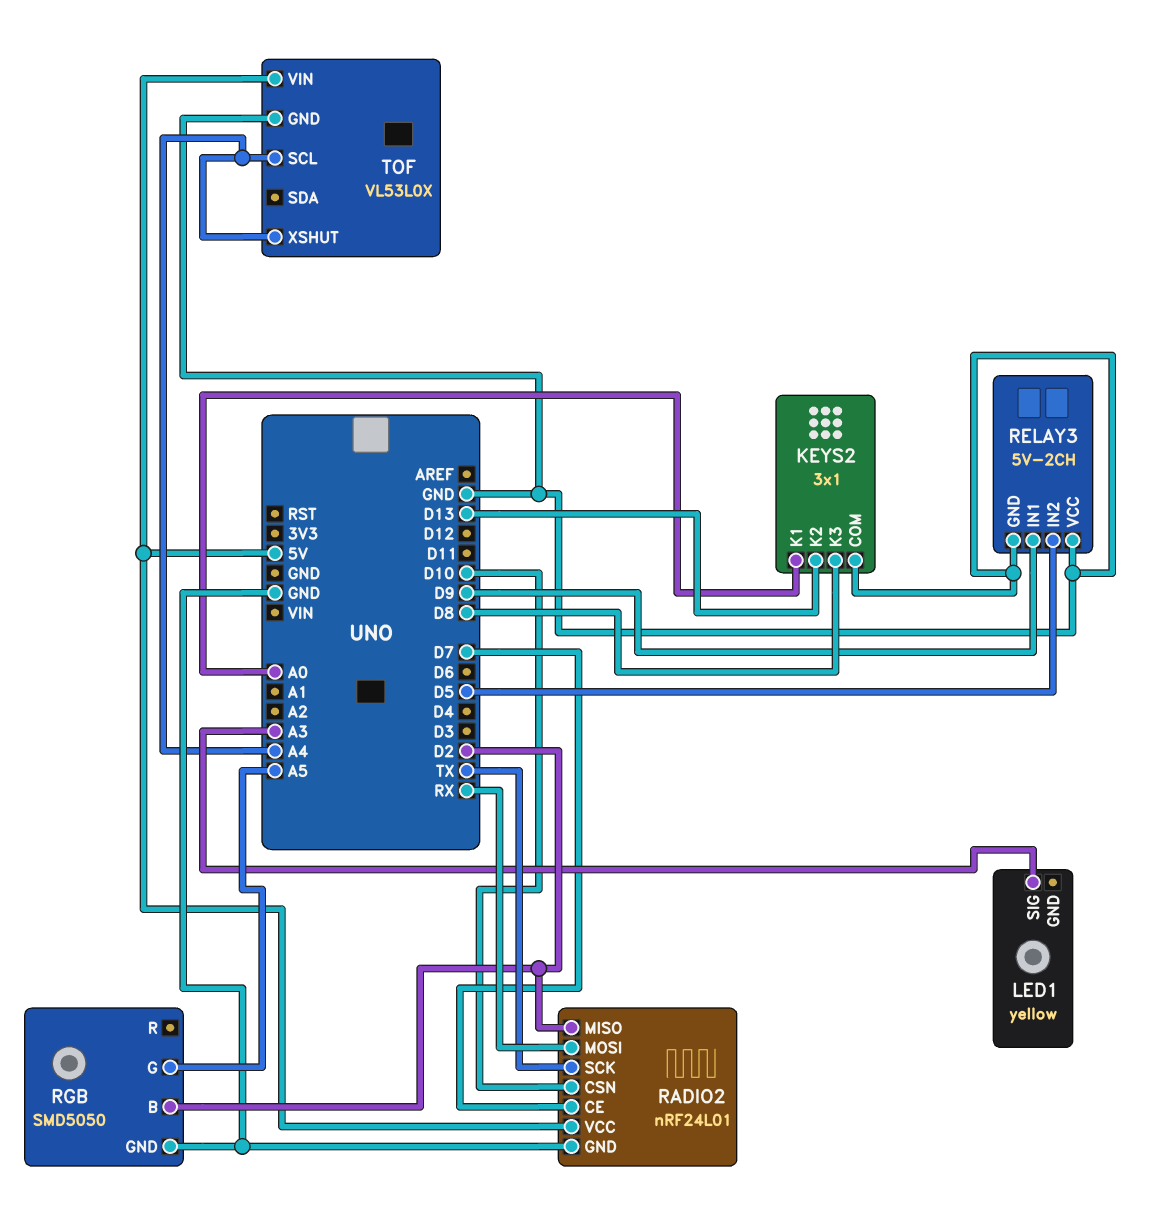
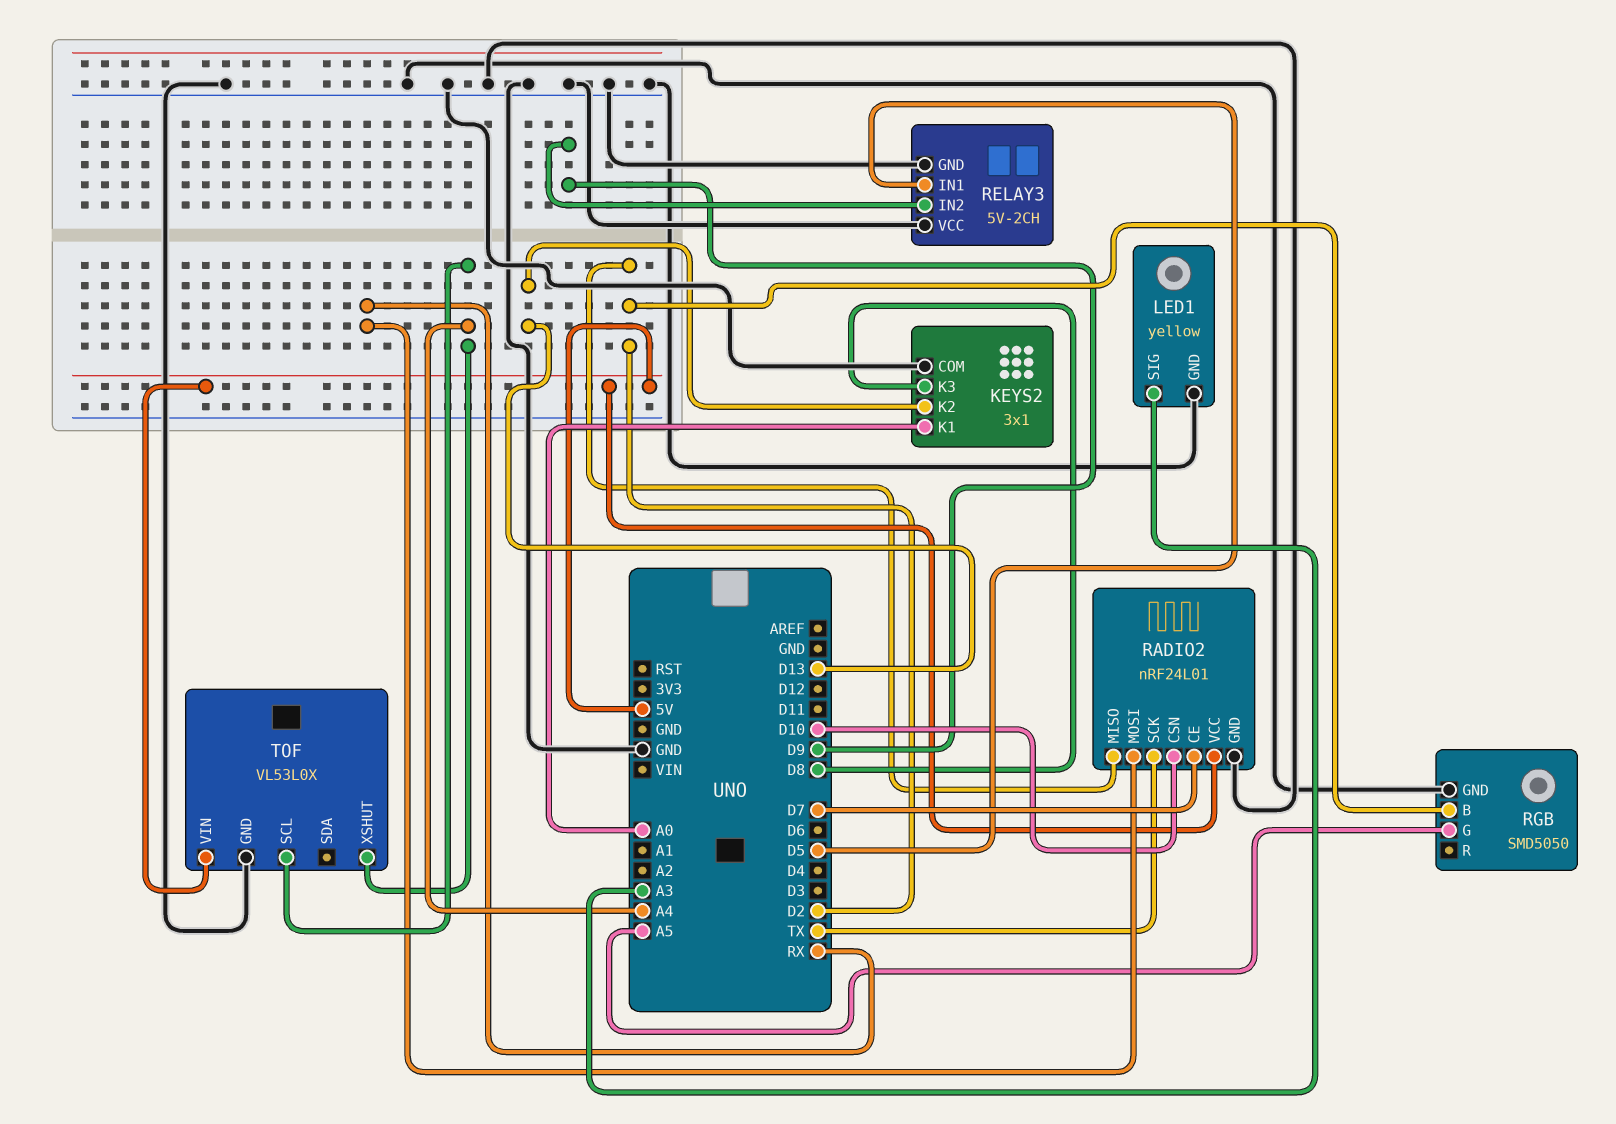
LED1 pin GND: none -> GND
RELAY3 pin IN1: D9 -> D5
RELAY3 pin IN2: D5 -> D9

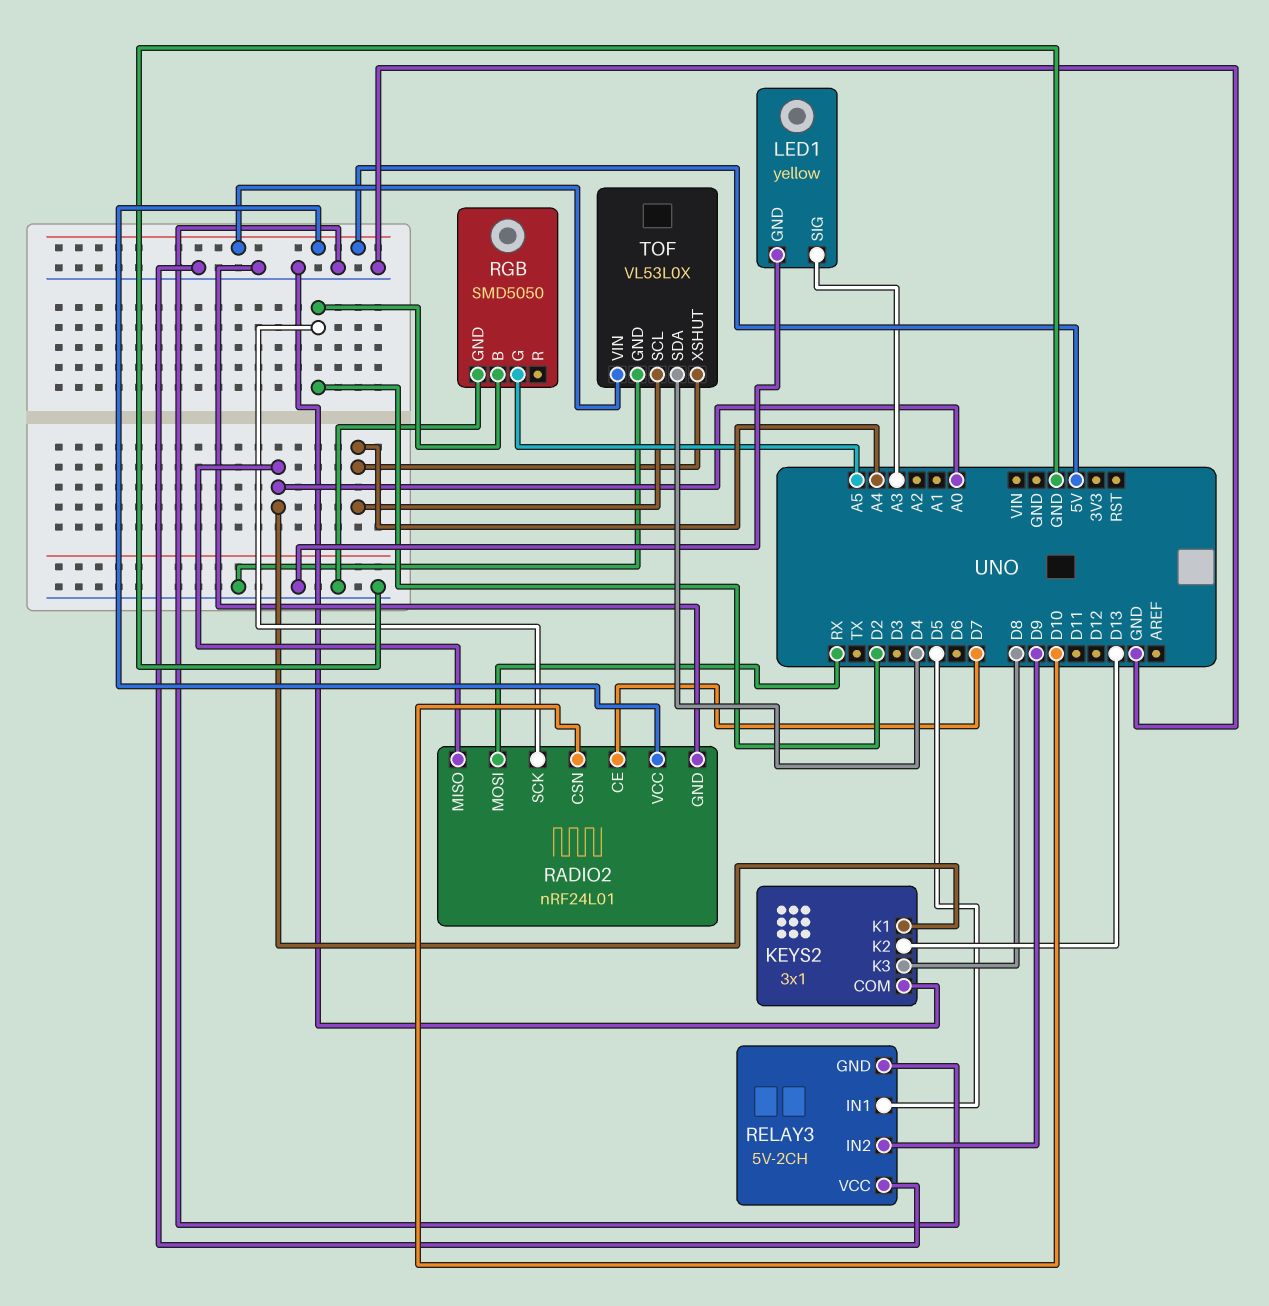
RADIO2 pin MISO: D2 -> A0
RADIO2 pin SCK: TX -> D2
TOF pin SDA: none -> D4

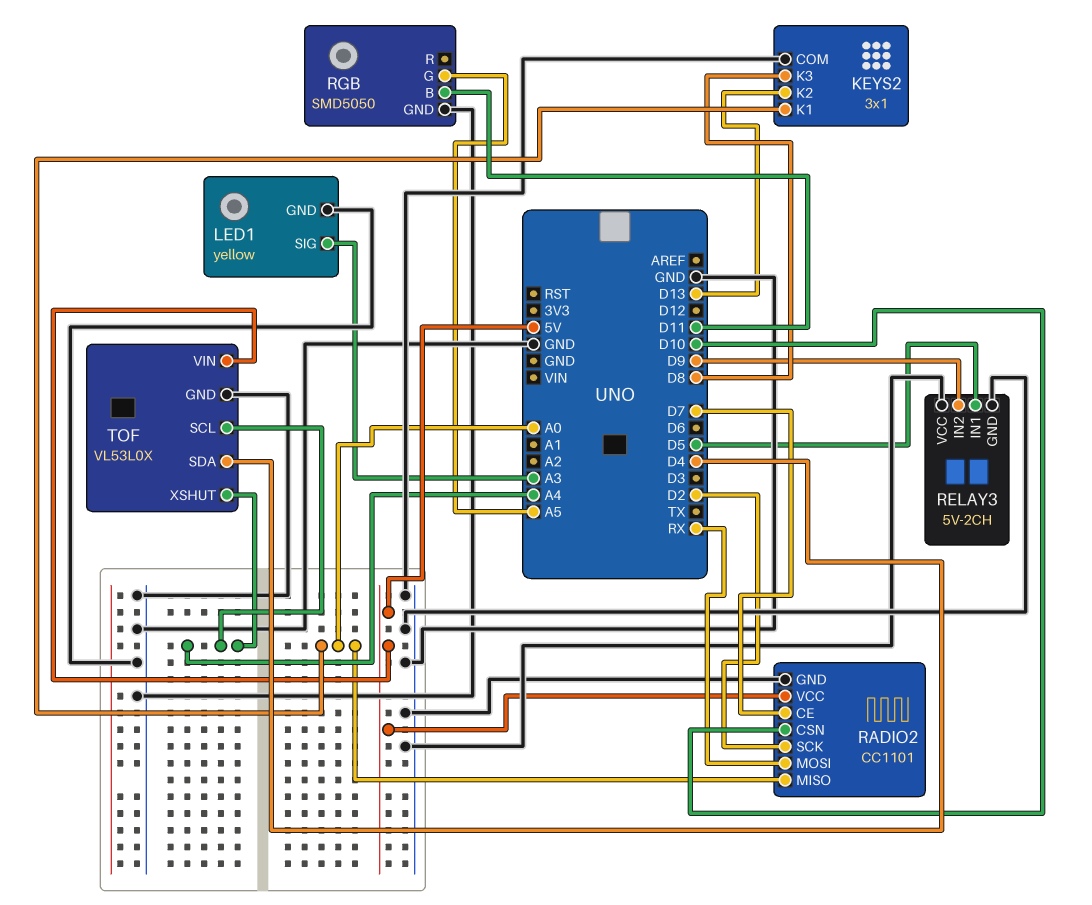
RADIO2: nRF24L01 -> CC1101
RGB pin B: D2 -> D11

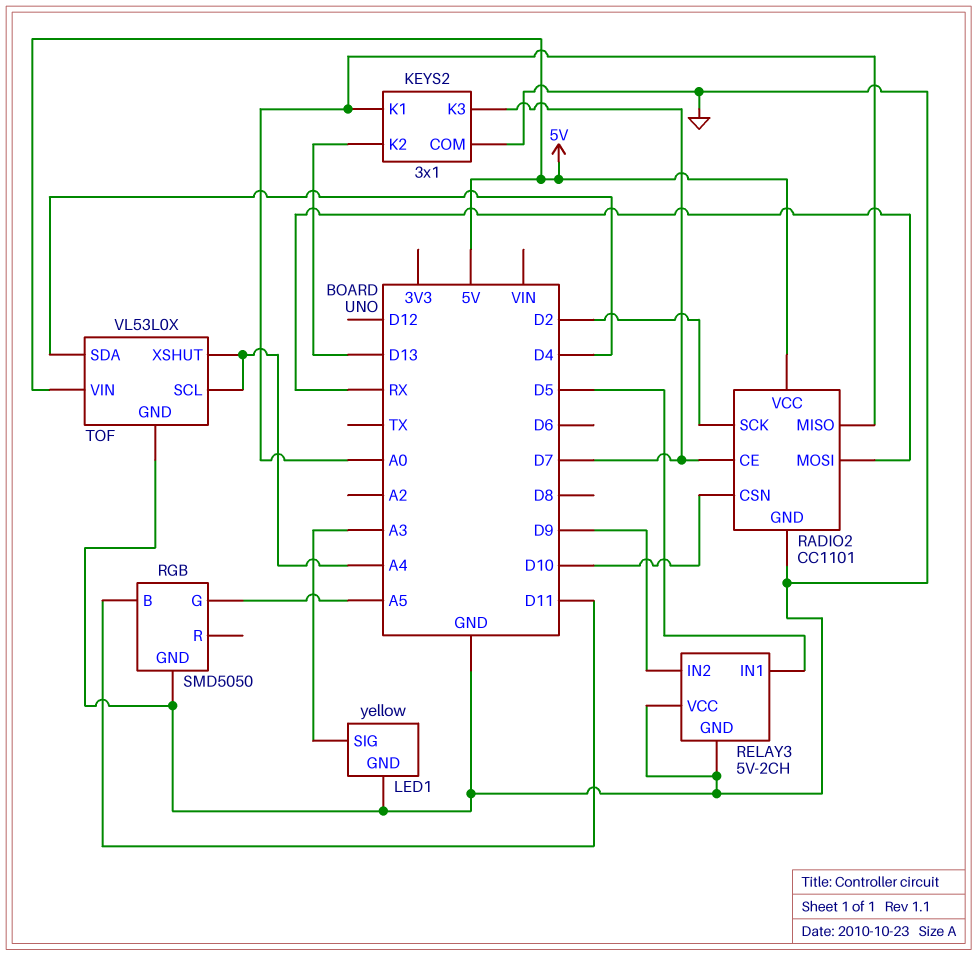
KEYS2 pin K3: D8 -> D7

